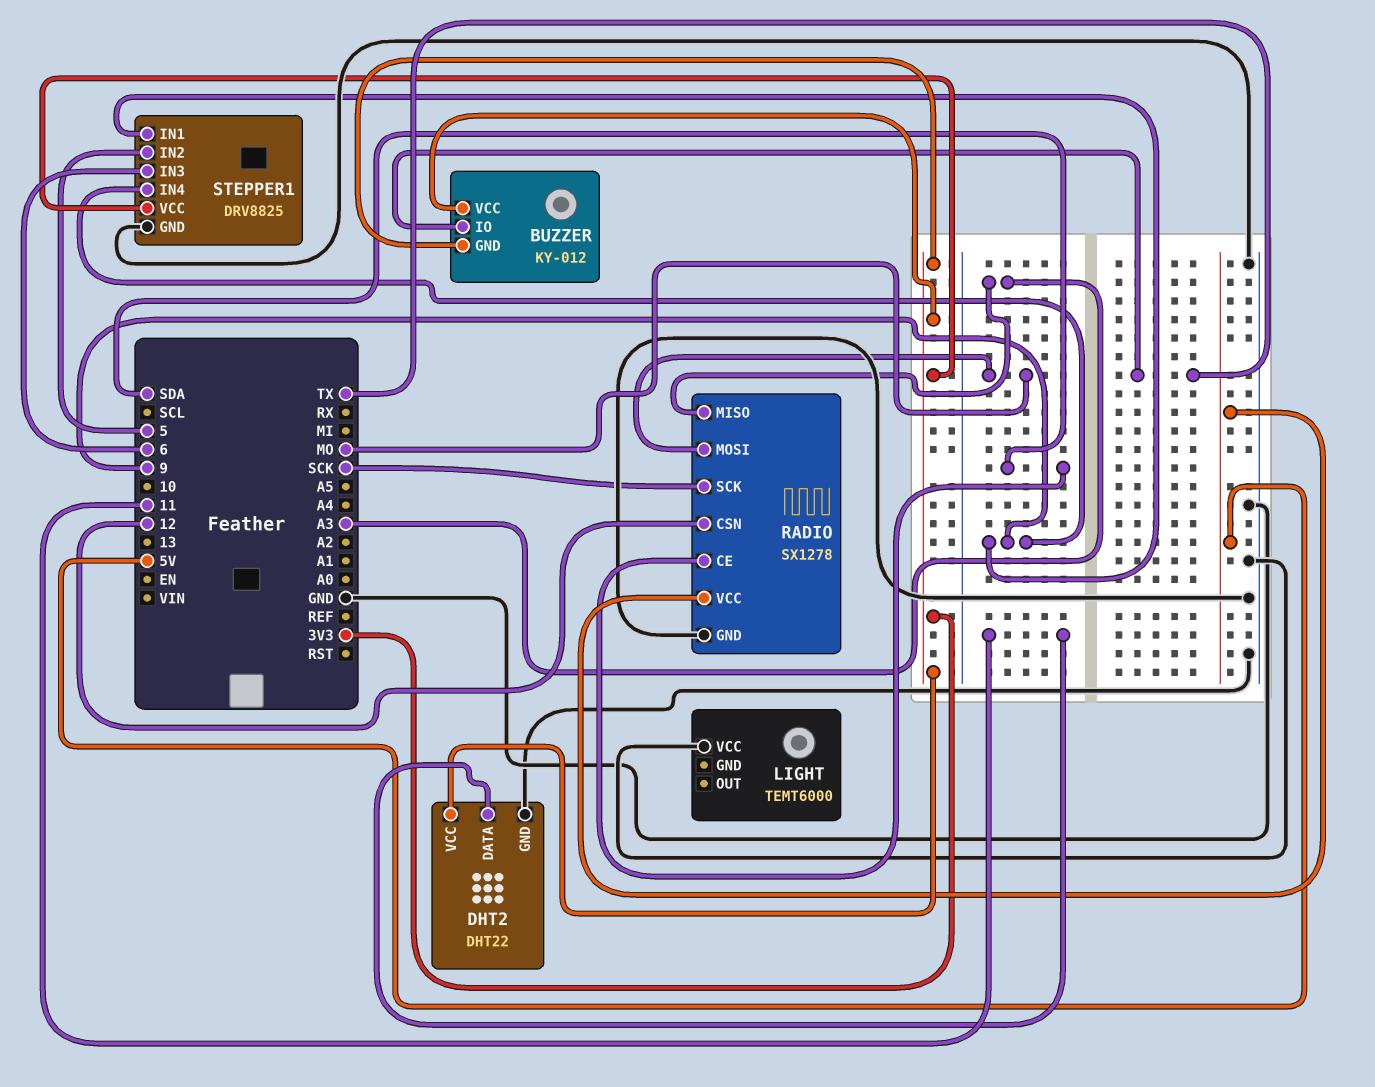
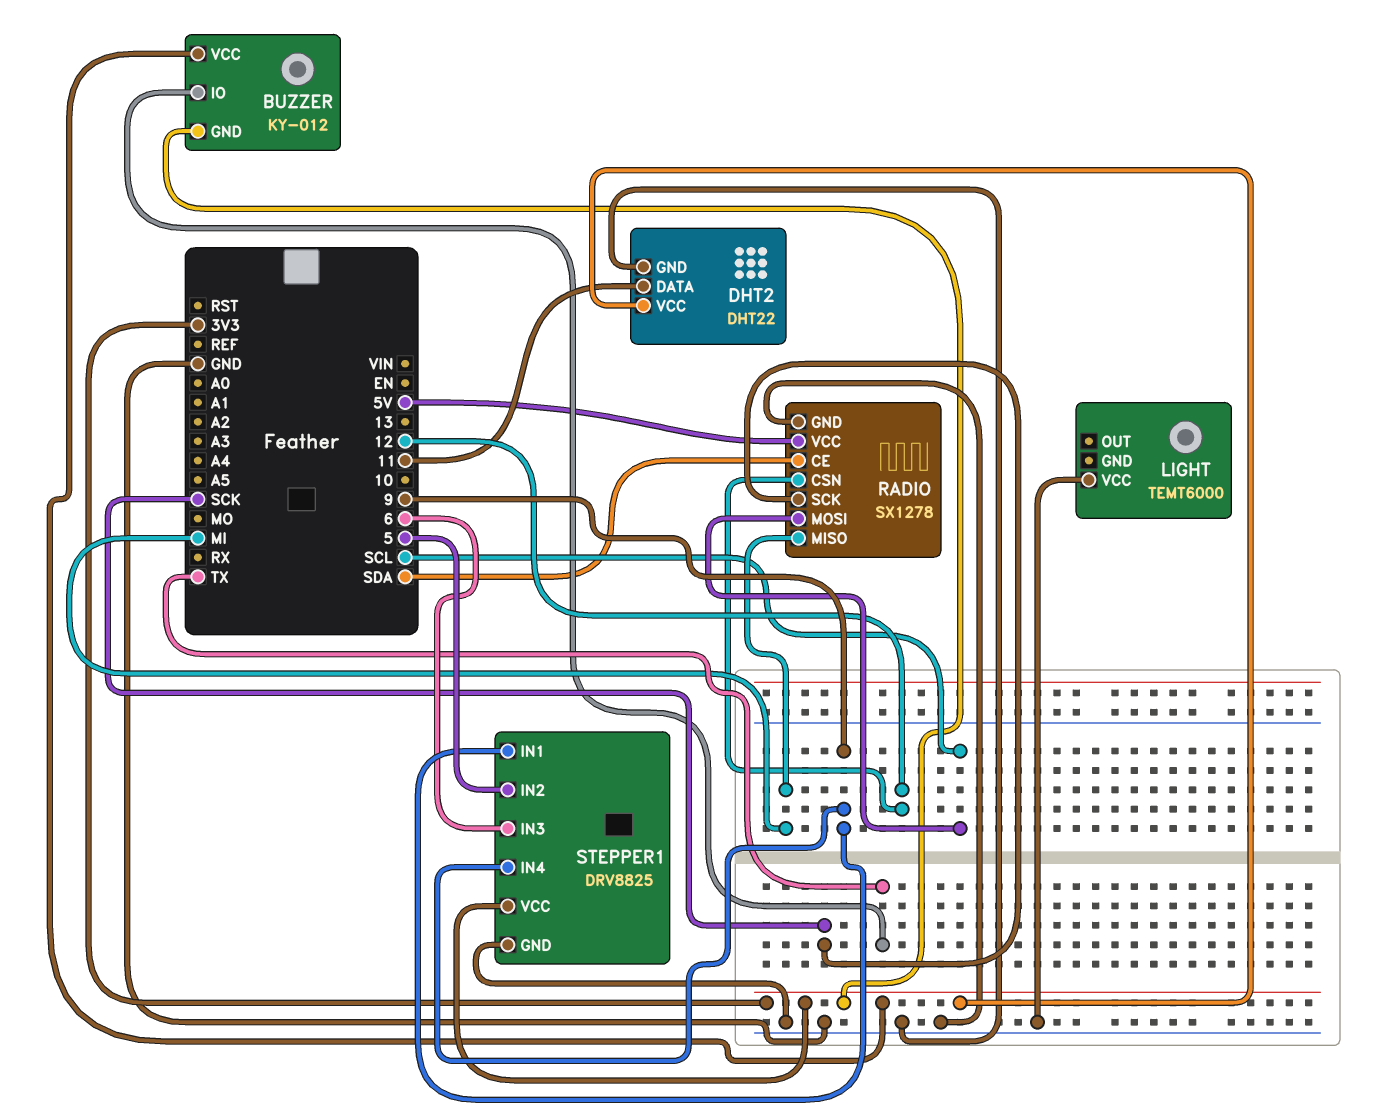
RADIO pin MISO: A3 -> MI
RADIO pin MOSI: MO -> SCL

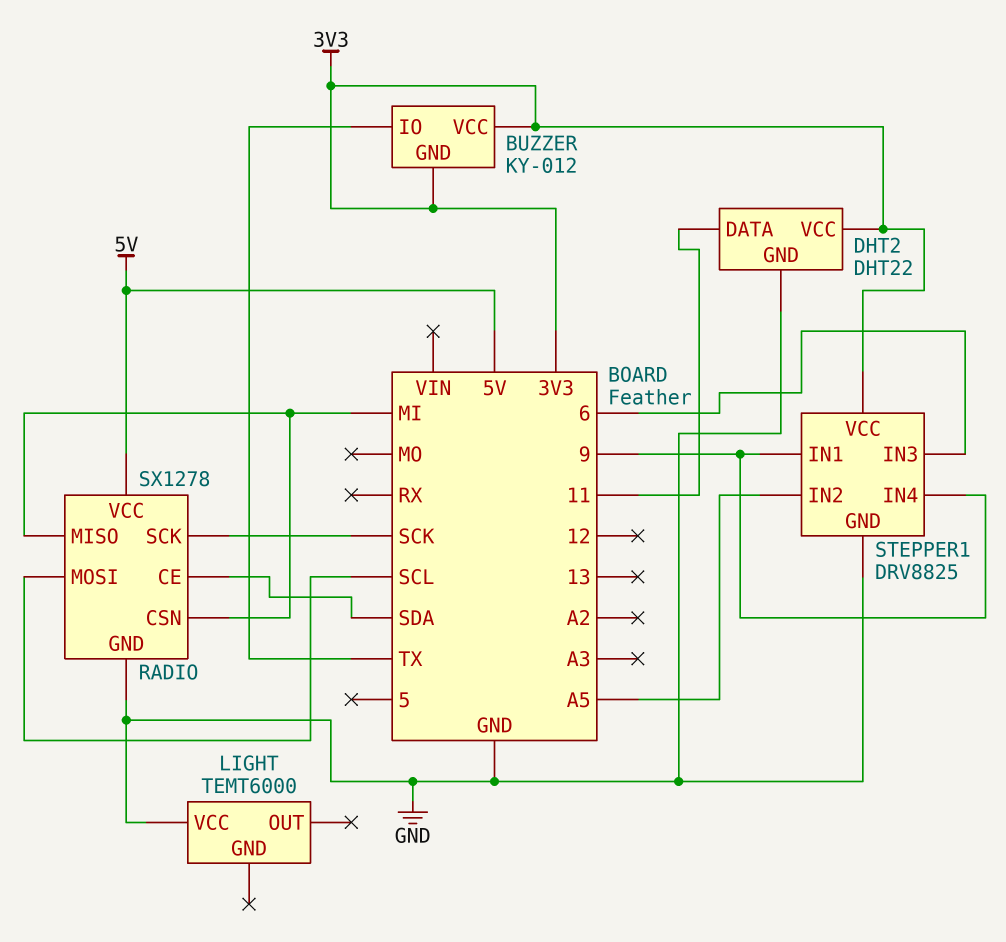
RADIO pin CSN: 12 -> MI
STEPPER1 pin IN2: 5 -> A5

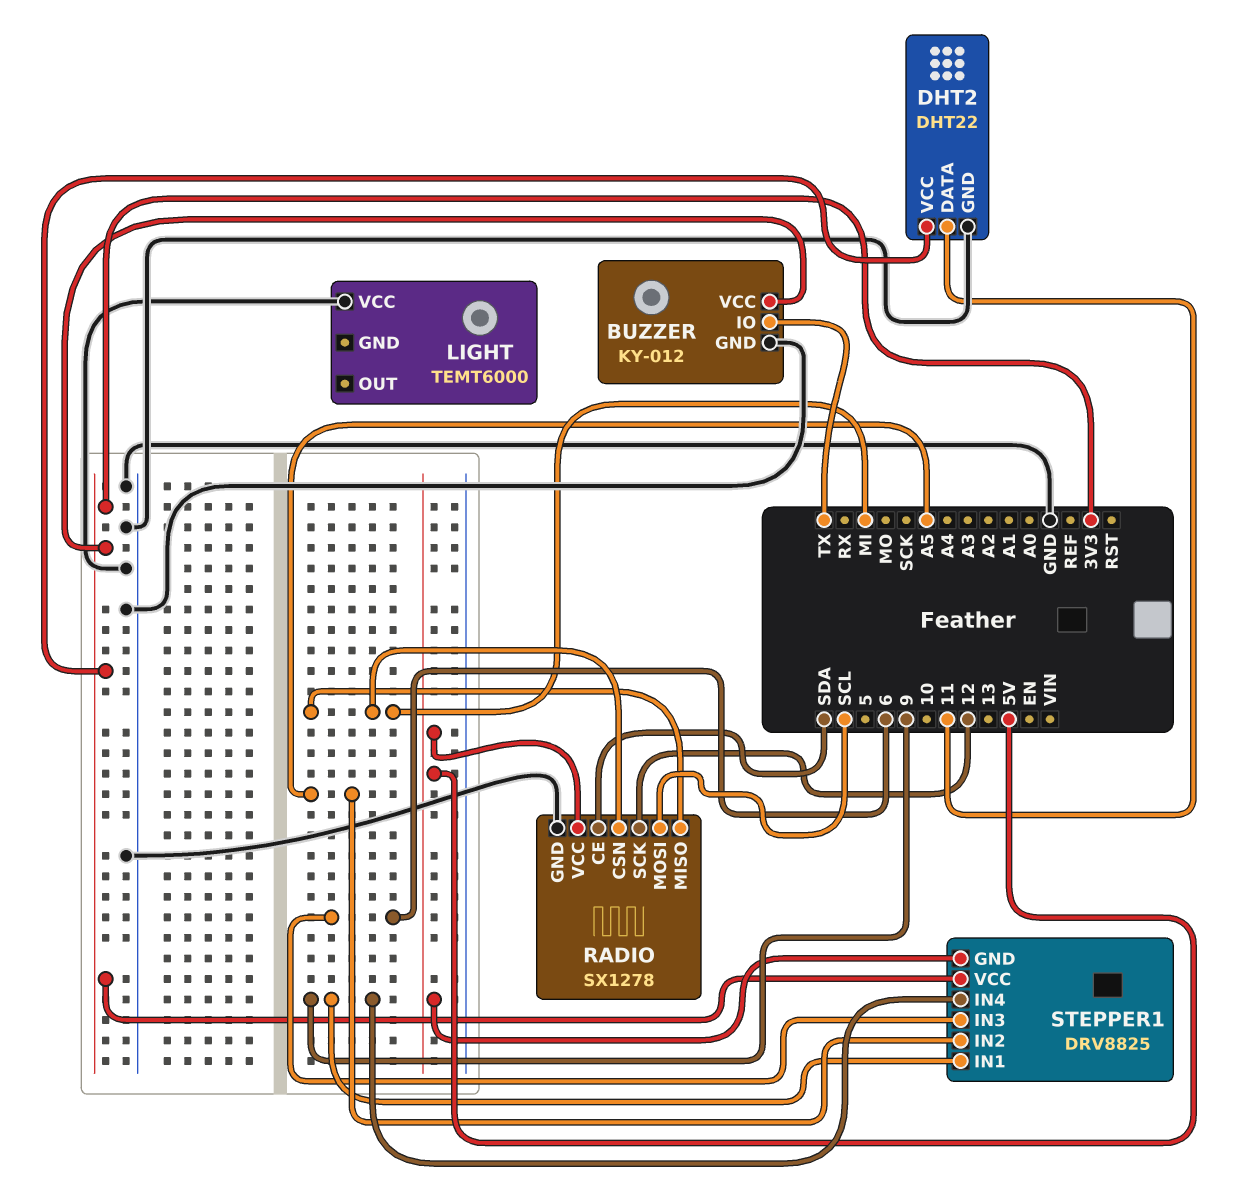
BUZZER pin GND: 3V3 -> GND
RADIO pin SCK: SCK -> 12
STEPPER1 pin GND: GND -> 5V

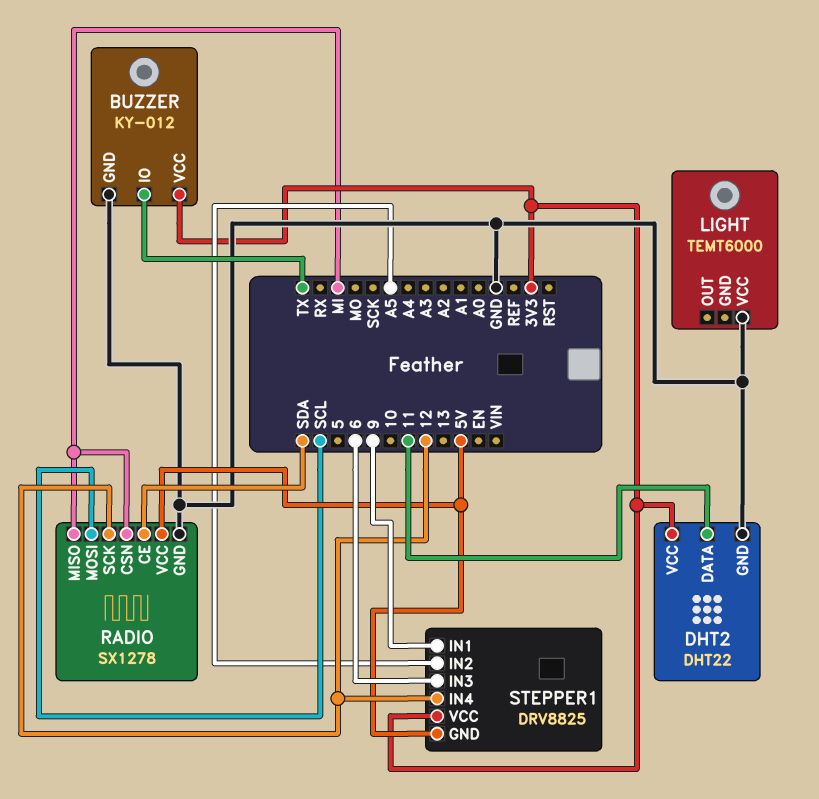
STEPPER1 pin IN4: 9 -> 12

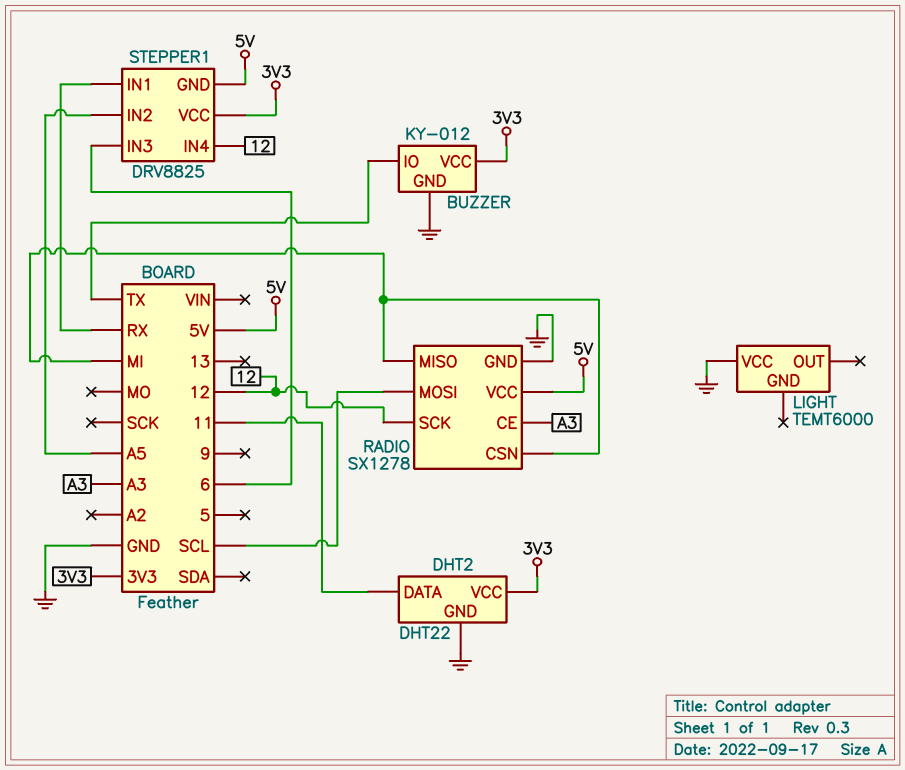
RADIO pin CE: SDA -> A3
STEPPER1 pin IN1: 9 -> RX

